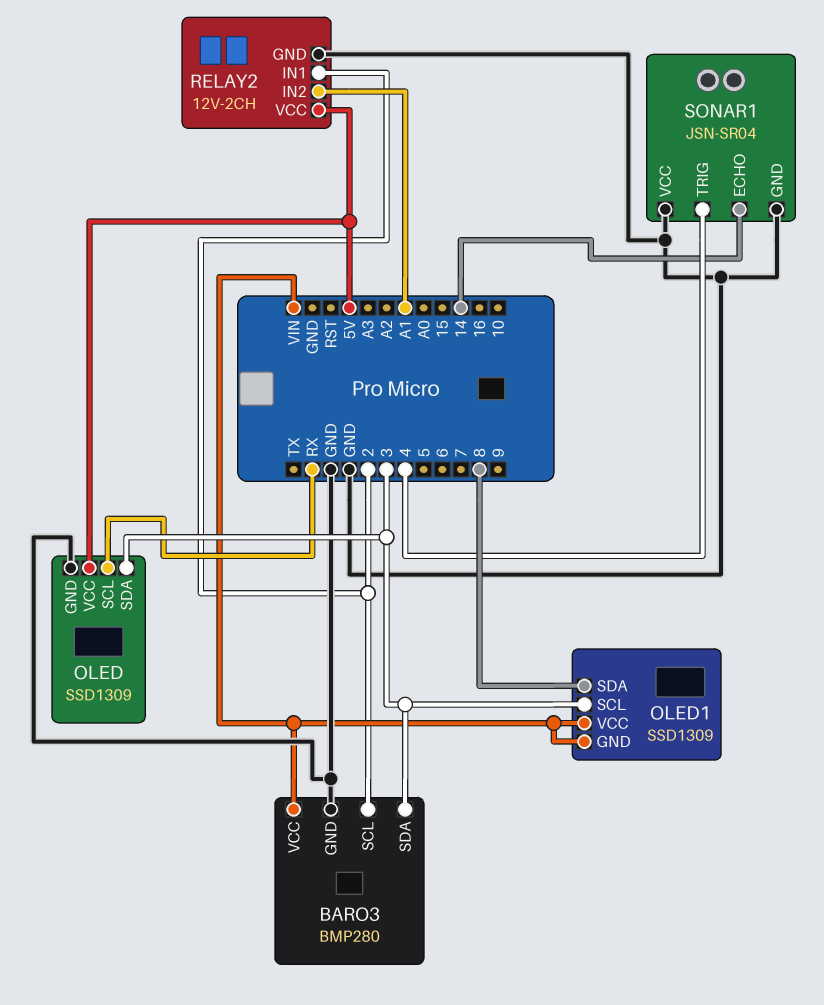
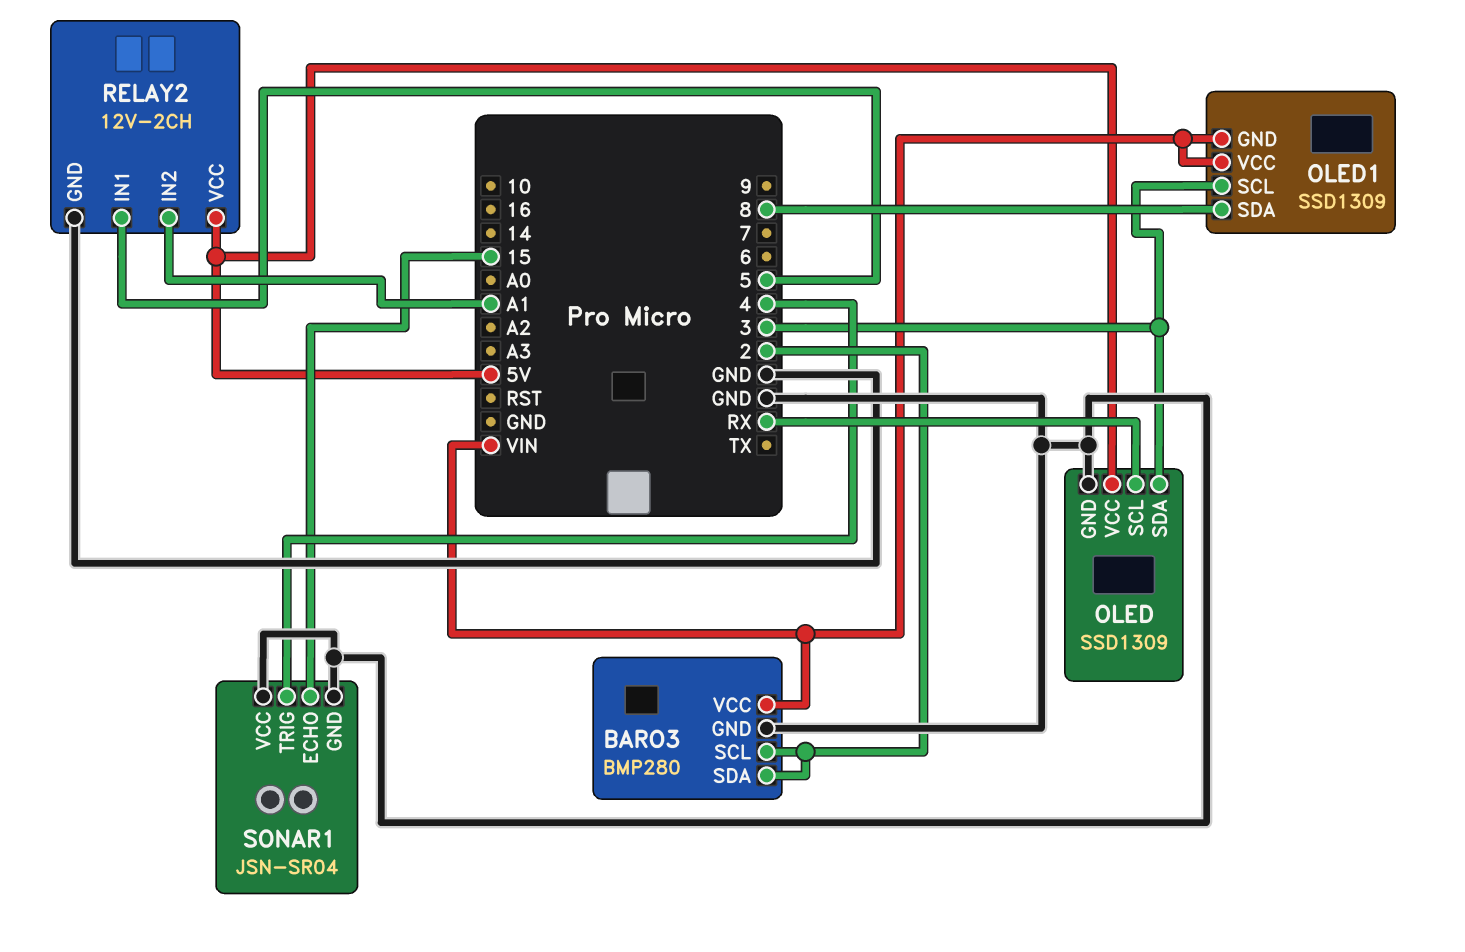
BARO3 pin SDA: 3 -> 2
RELAY2 pin IN1: 2 -> 5
SONAR1 pin ECHO: 14 -> 15

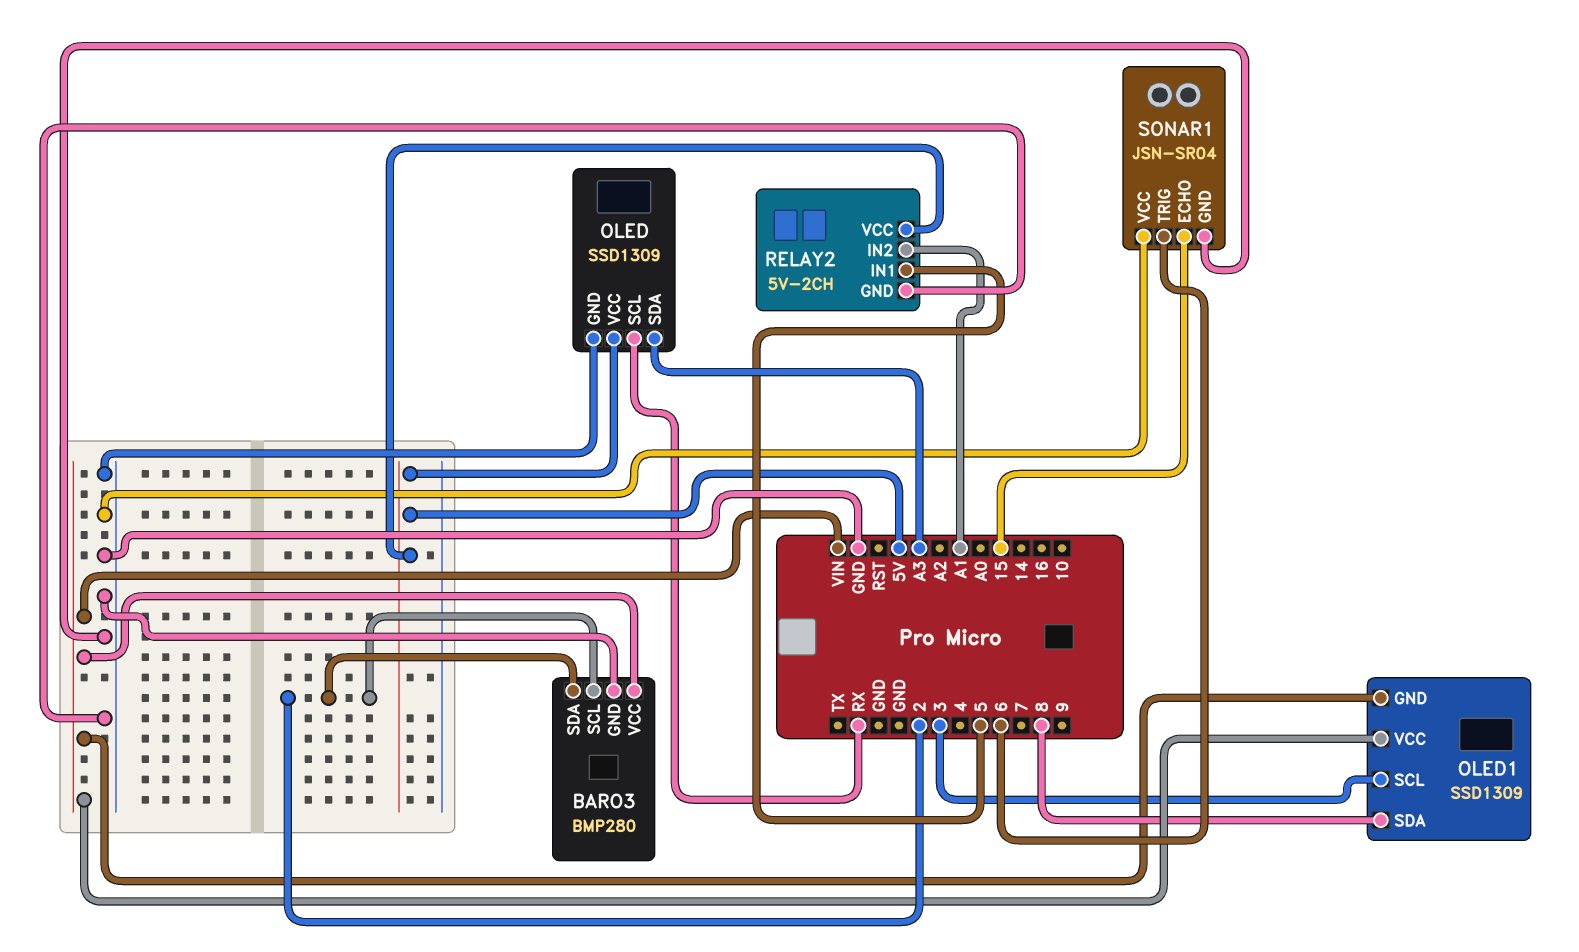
OLED pin SDA: 3 -> A3
RELAY2: 12V-2CH -> 5V-2CH
SONAR1 pin TRIG: 4 -> 6

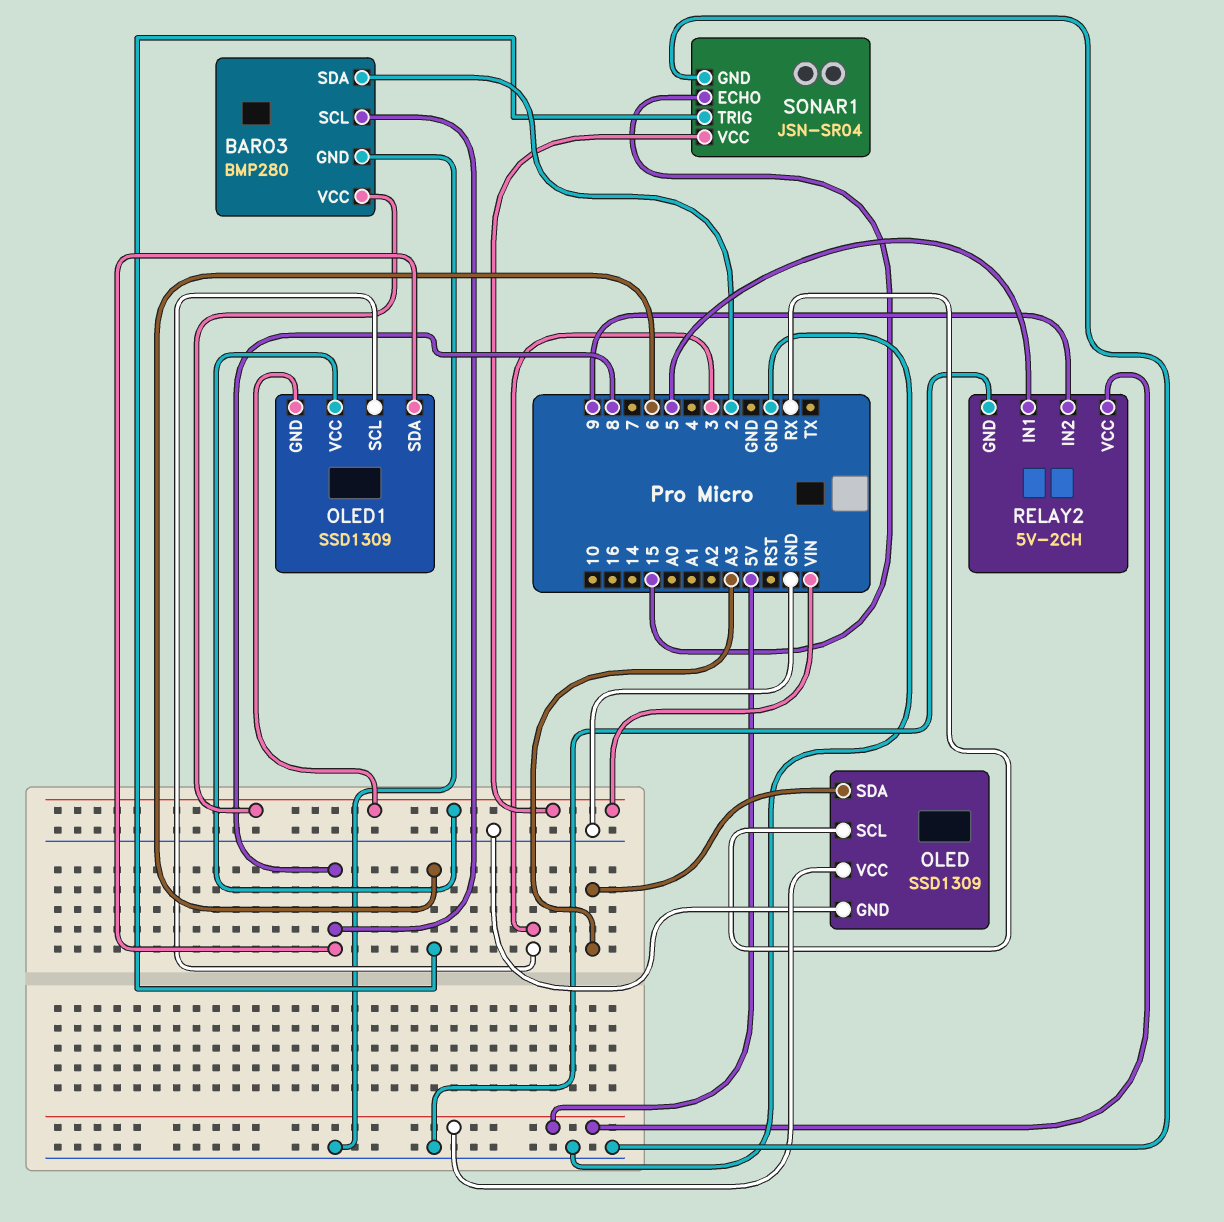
BARO3 pin SCL: 2 -> 8
RELAY2 pin IN2: A1 -> 9
SONAR1 pin VCC: GND -> VIN

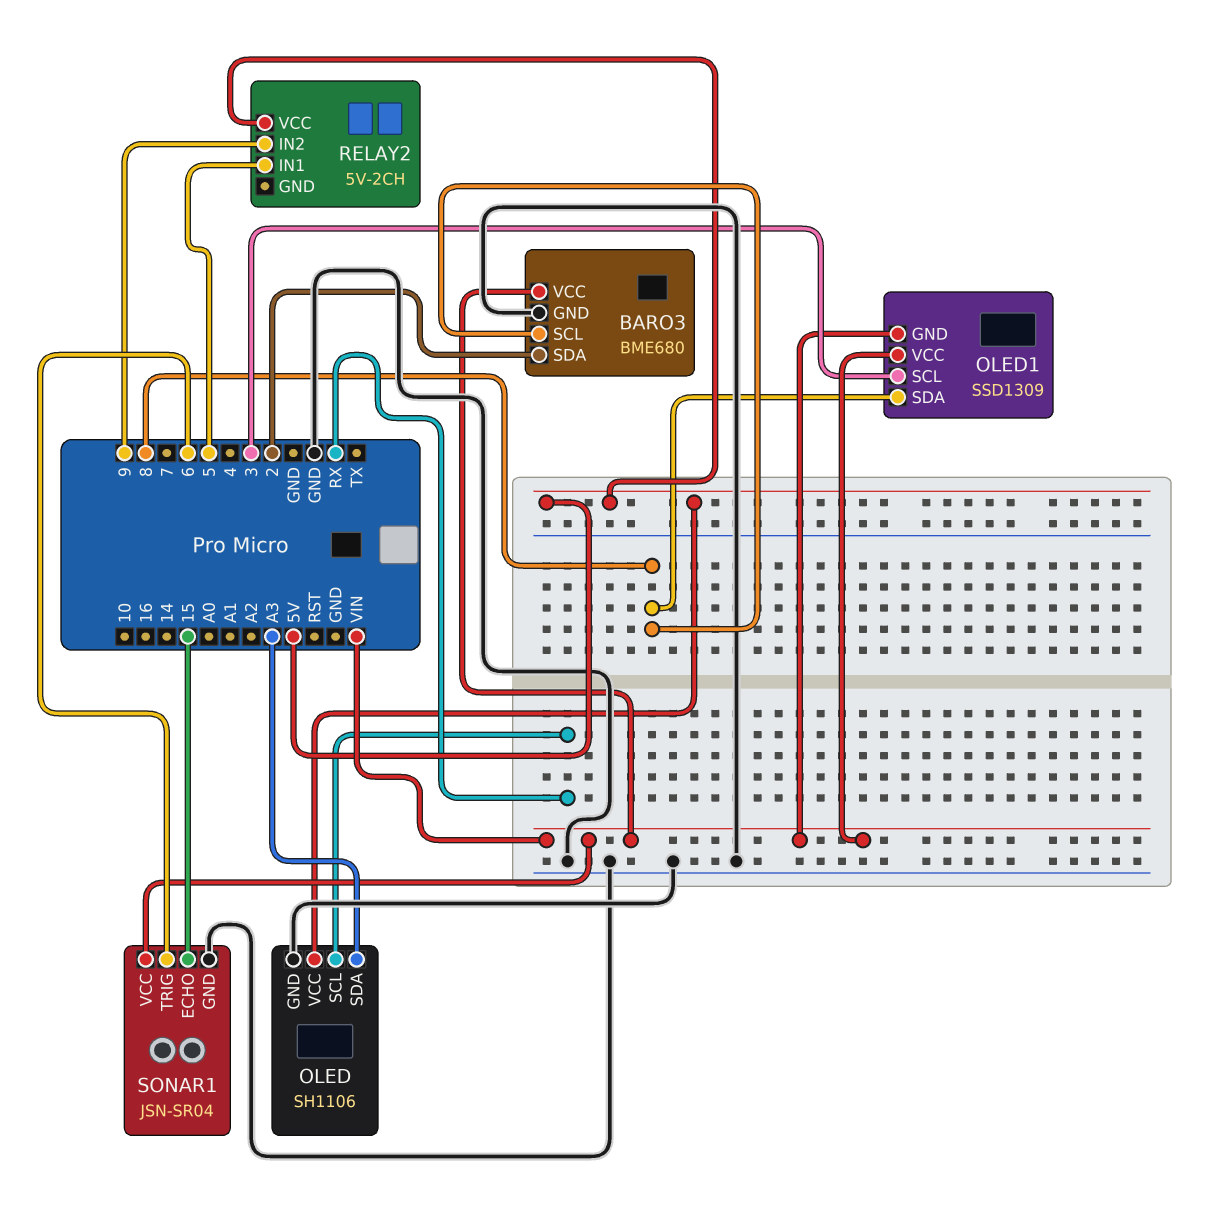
BARO3: BMP280 -> BME680
OLED: SSD1309 -> SH1106
RELAY2 pin GND: GND -> none

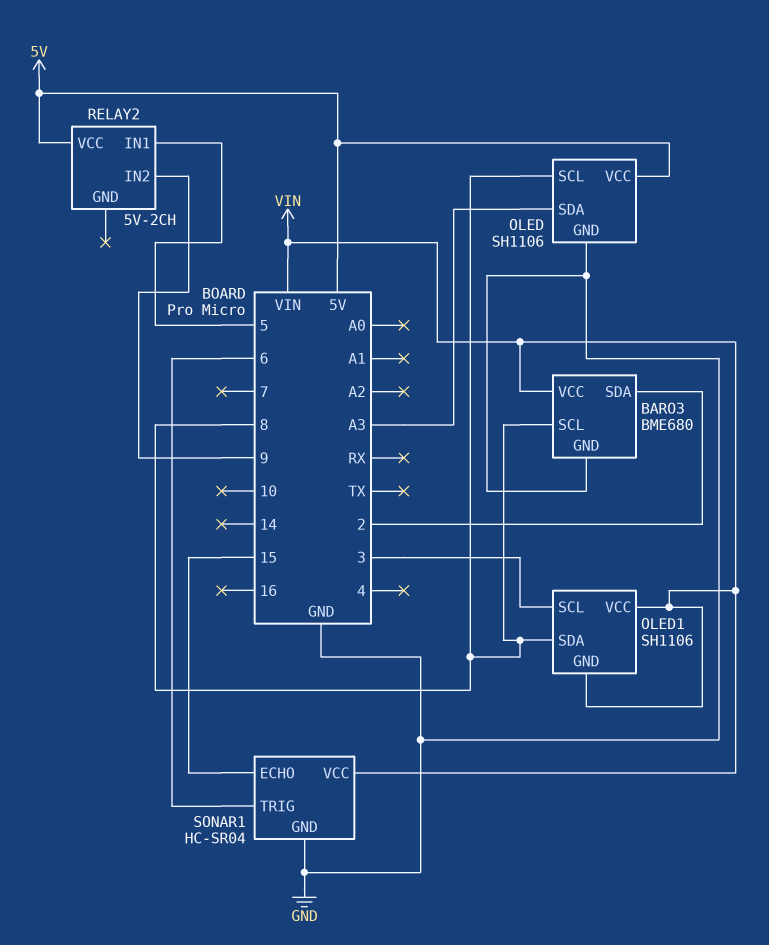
OLED pin SCL: RX -> 8
OLED1: SSD1309 -> SH1106
SONAR1: JSN-SR04 -> HC-SR04

